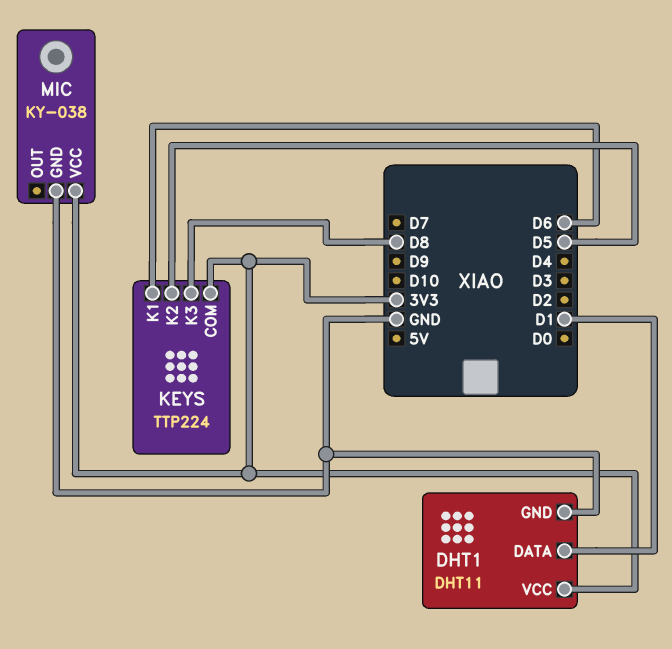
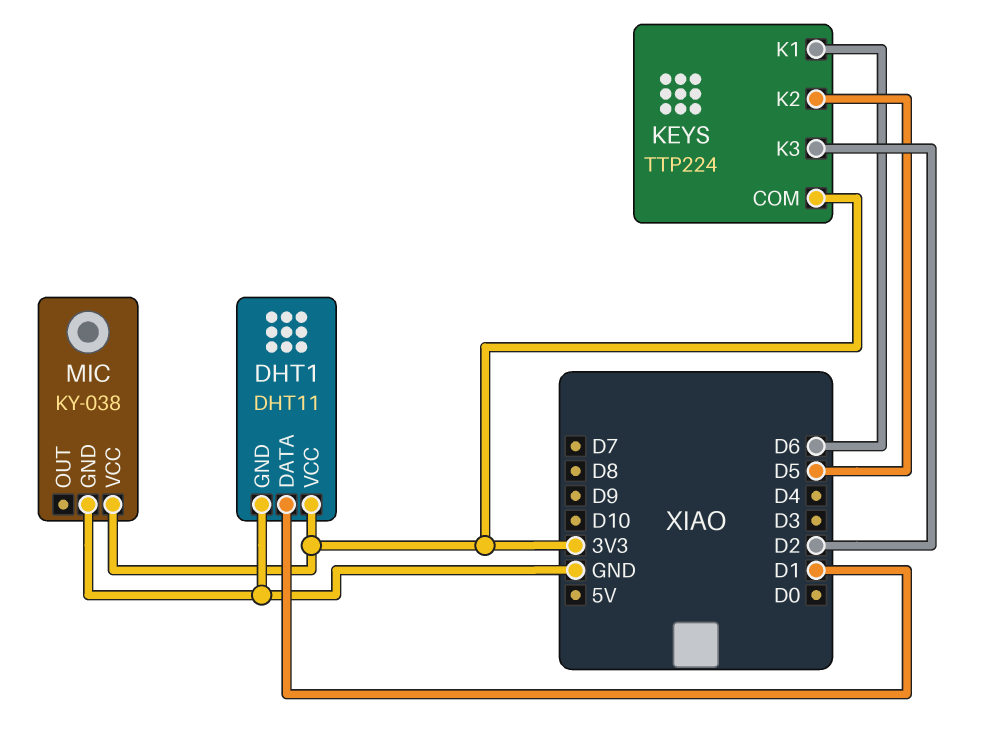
KEYS pin K3: D8 -> D2

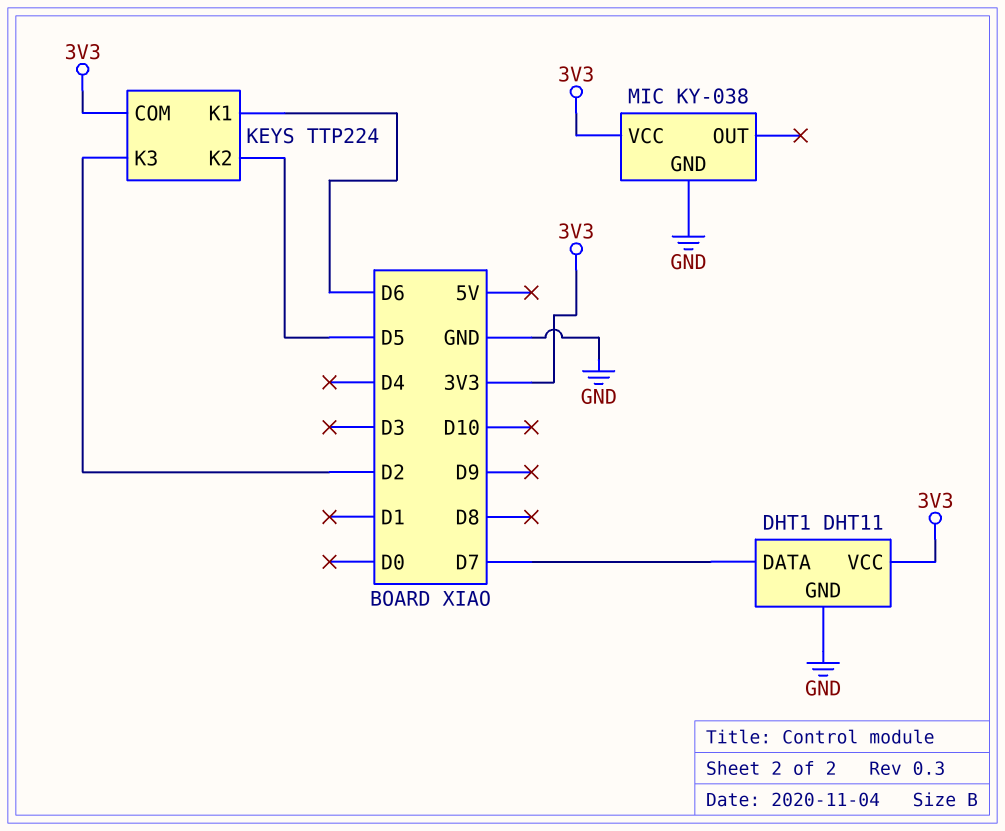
DHT1 pin DATA: D1 -> D7

